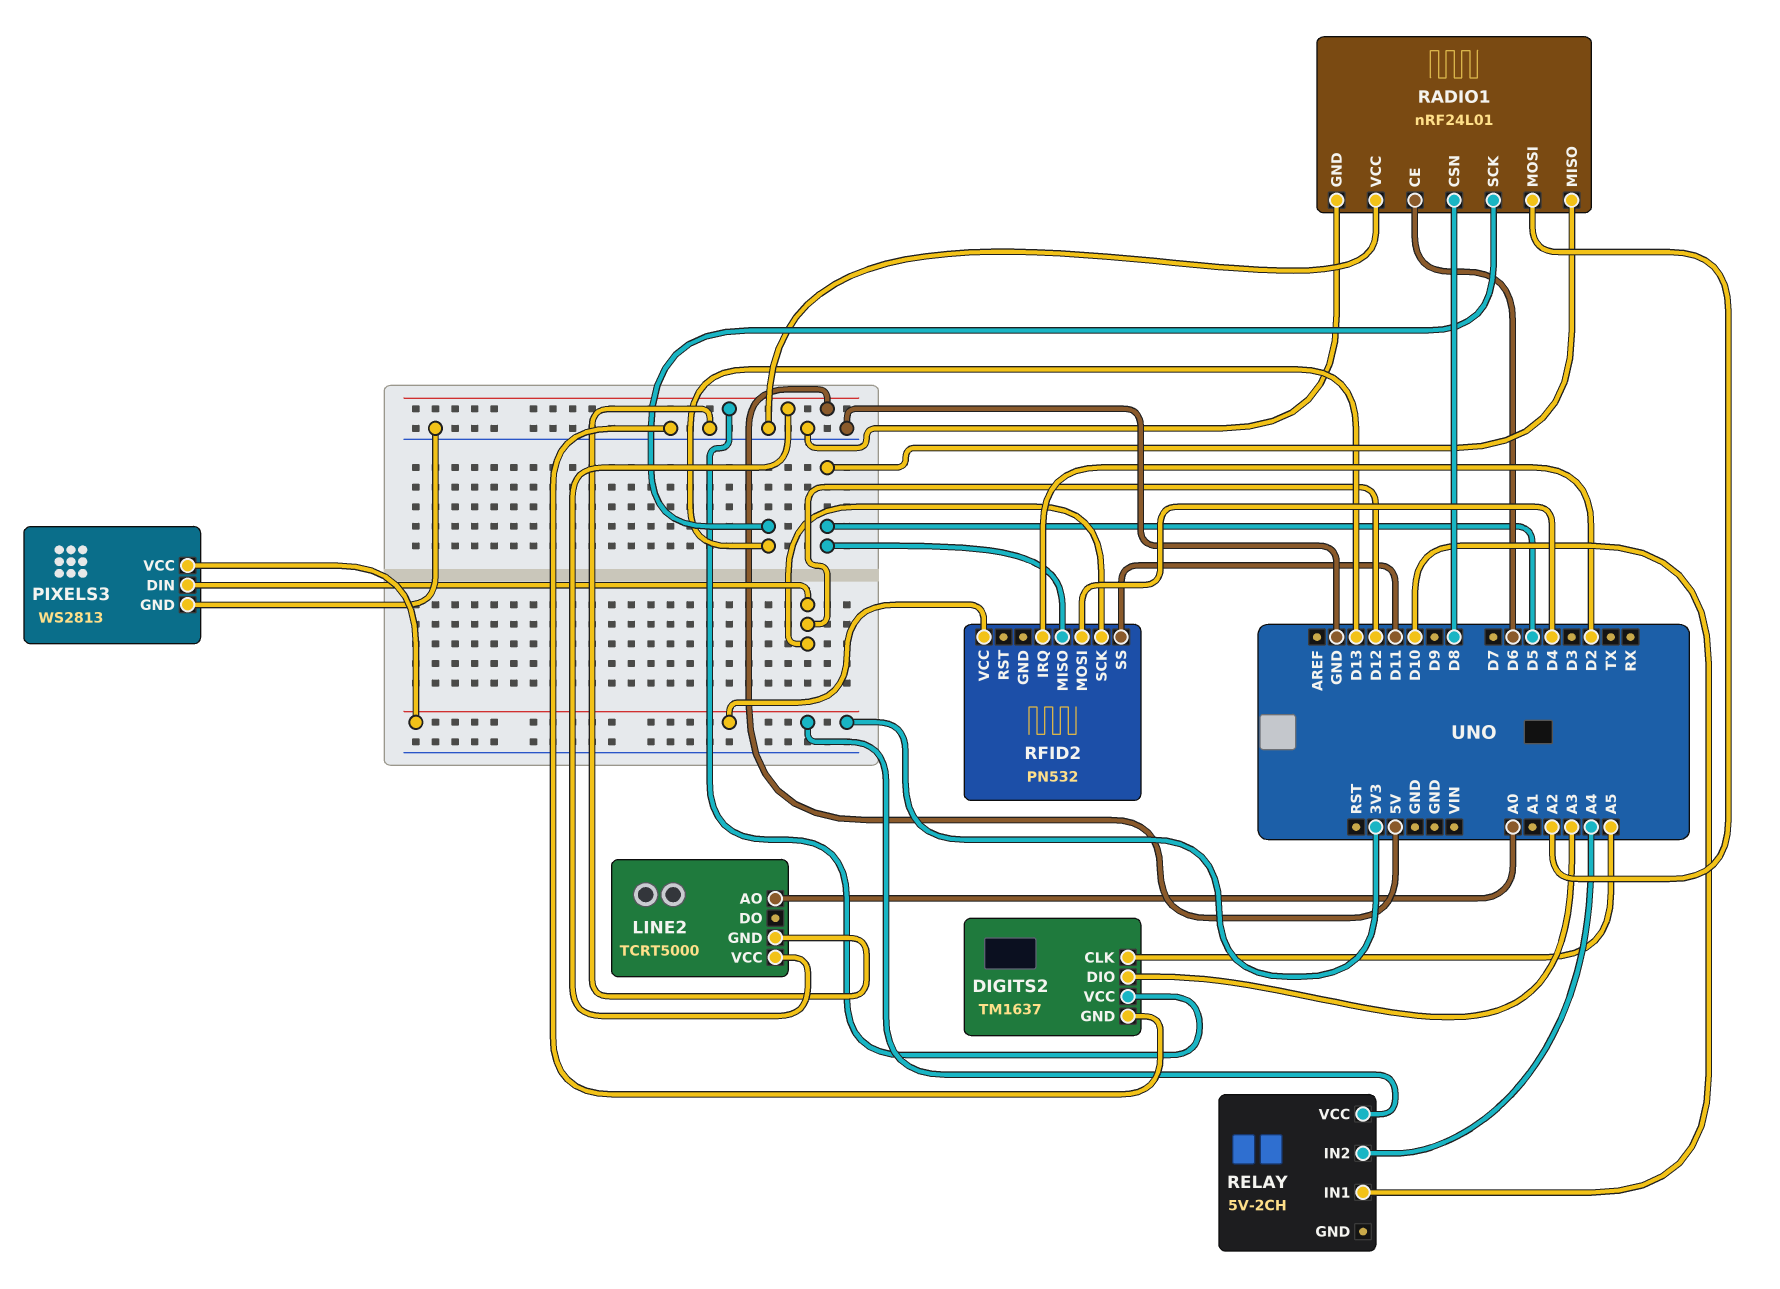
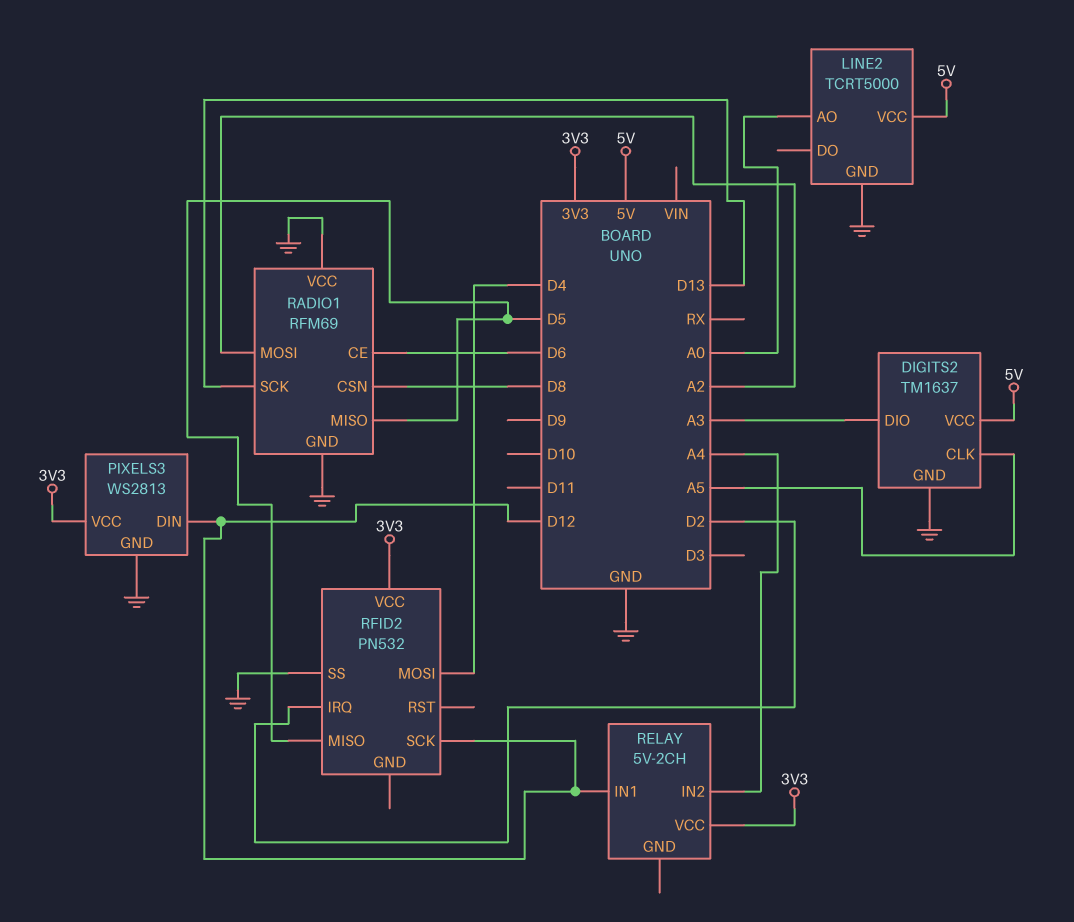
RADIO1: nRF24L01 -> RFM69
RELAY pin IN1: D10 -> D12
RFID2 pin SS: D11 -> GND

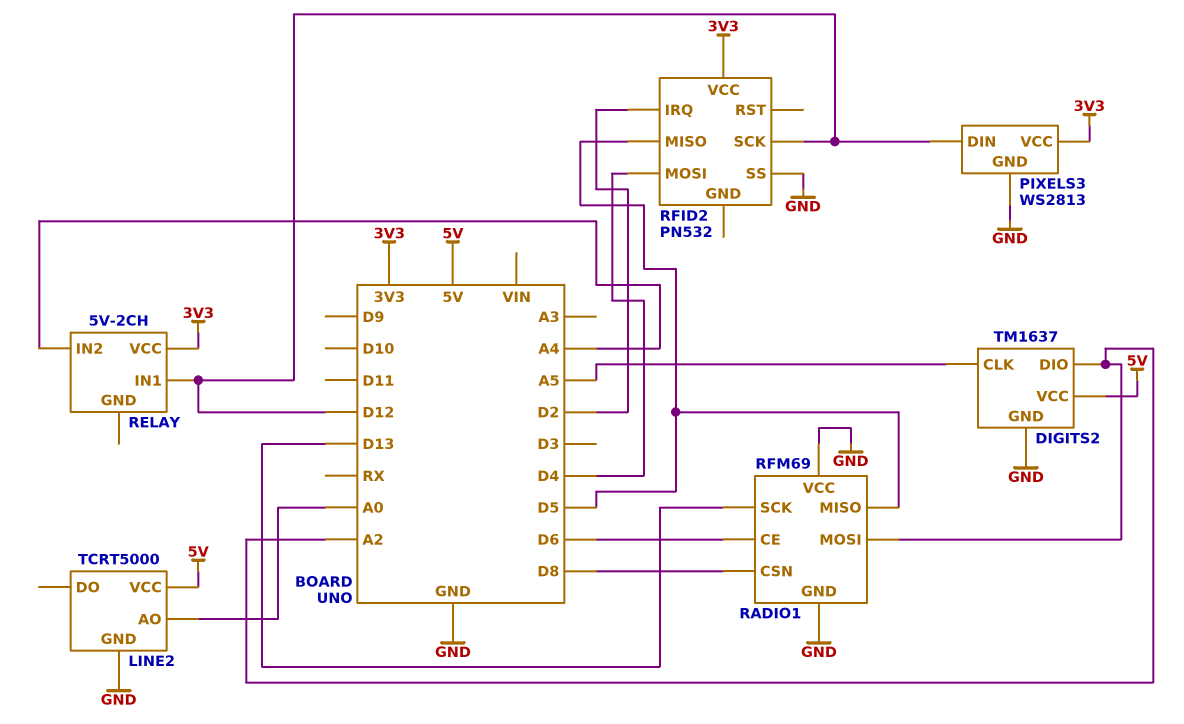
DIGITS2 pin DIO: A3 -> A2

